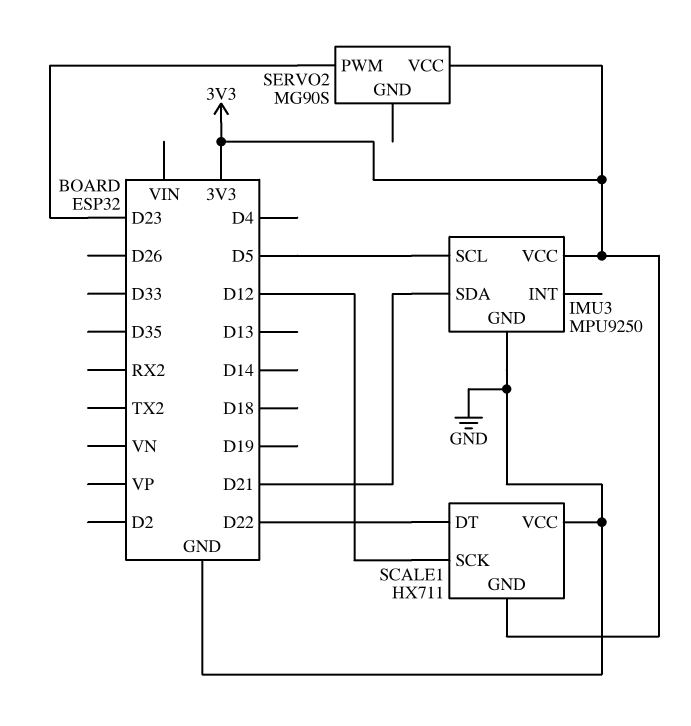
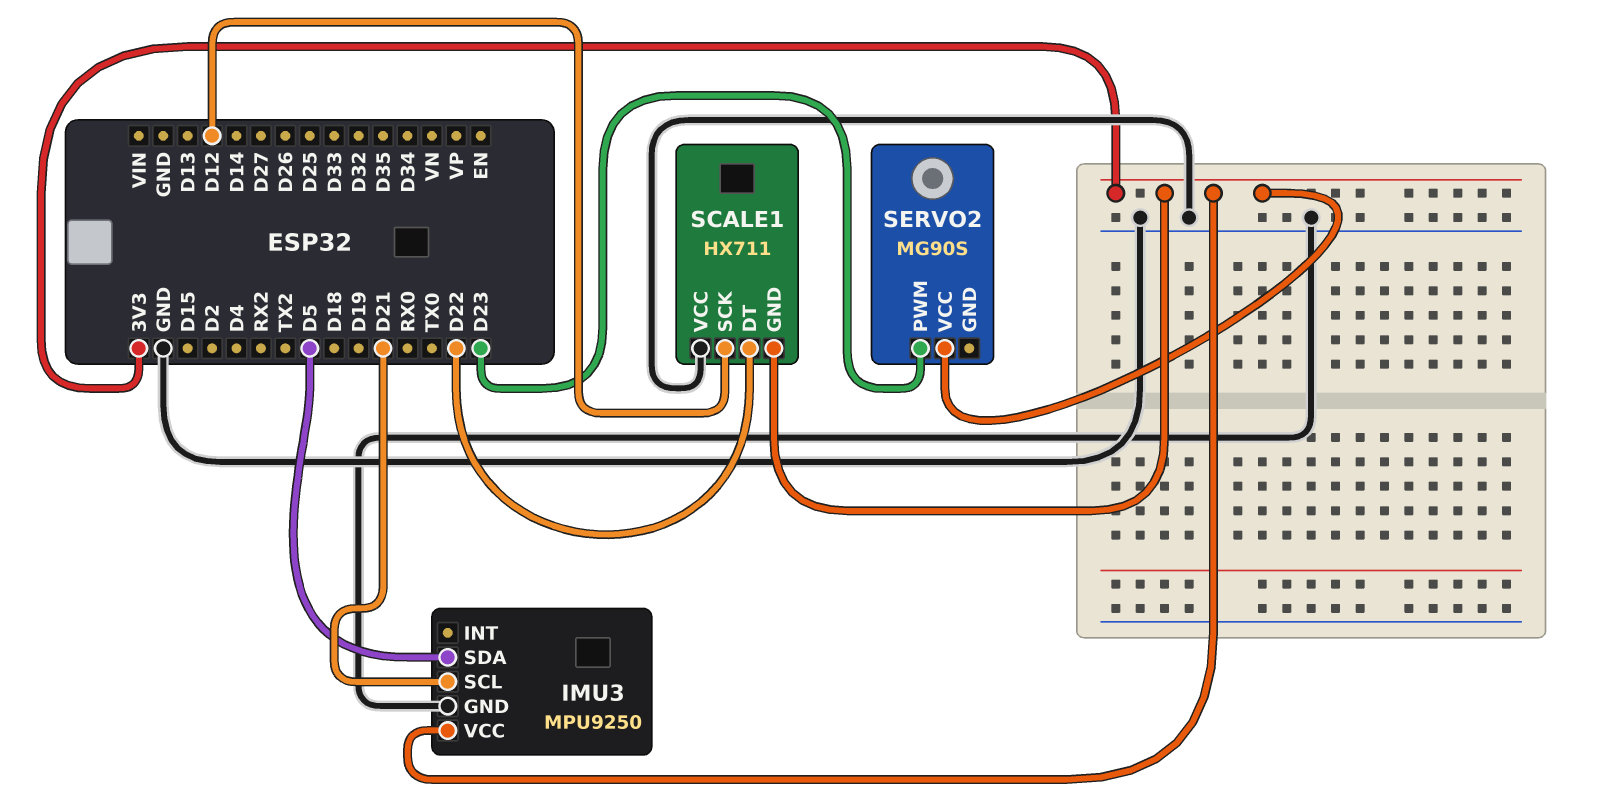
IMU3 pin SCL: D5 -> D21
IMU3 pin SDA: D21 -> D5

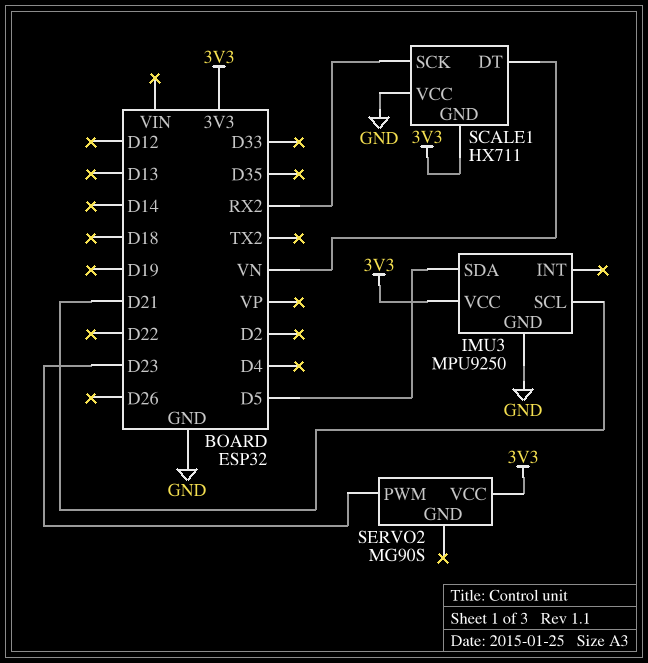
SCALE1 pin DT: D22 -> VN
SCALE1 pin SCK: D12 -> RX2

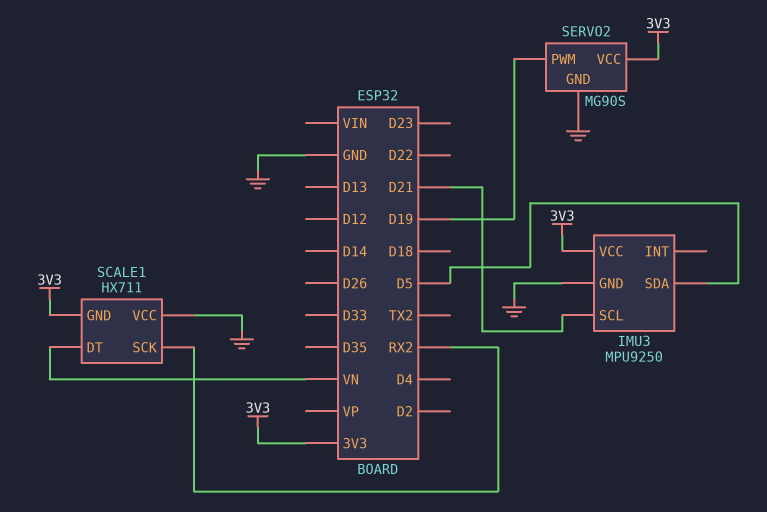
SERVO2 pin GND: none -> GND
SERVO2 pin PWM: D23 -> D19

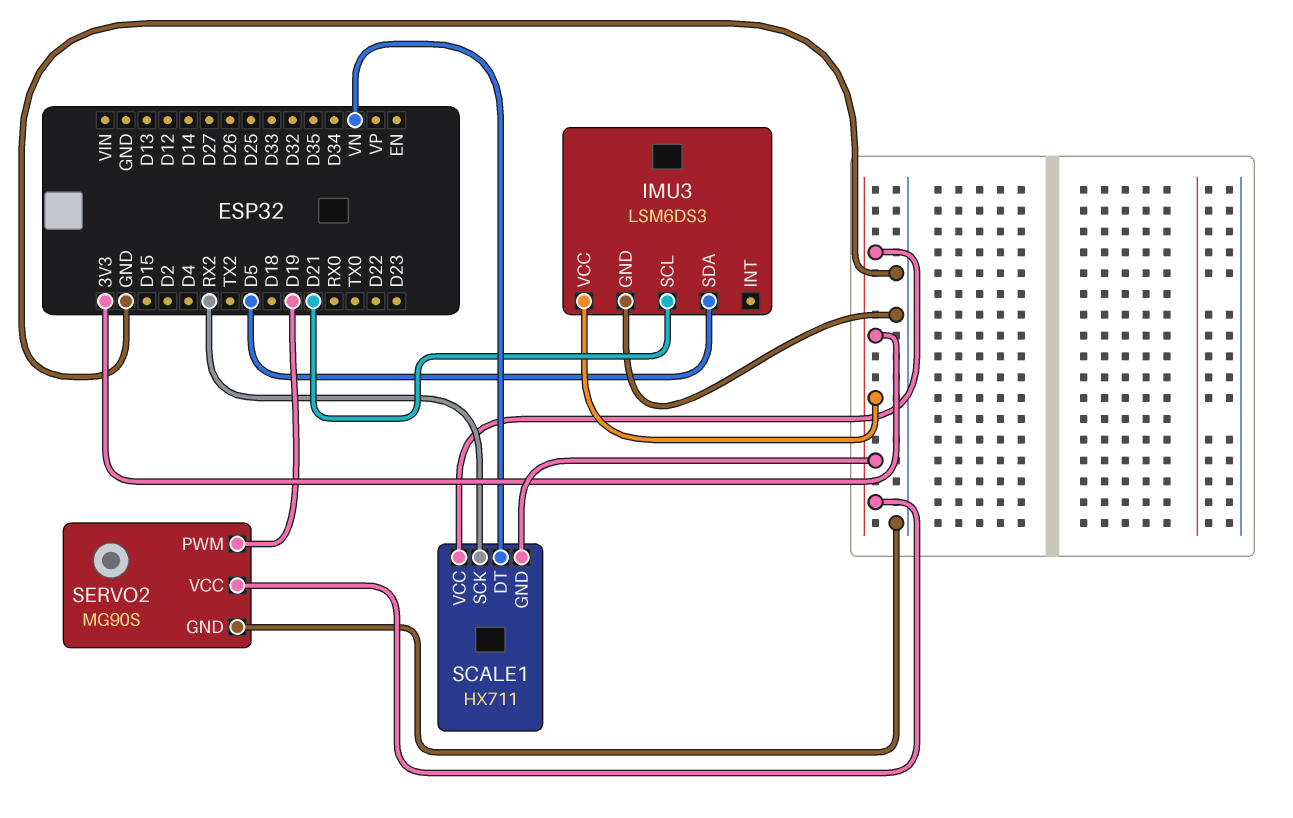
IMU3: MPU9250 -> LSM6DS3
SCALE1 pin VCC: GND -> 3V3

